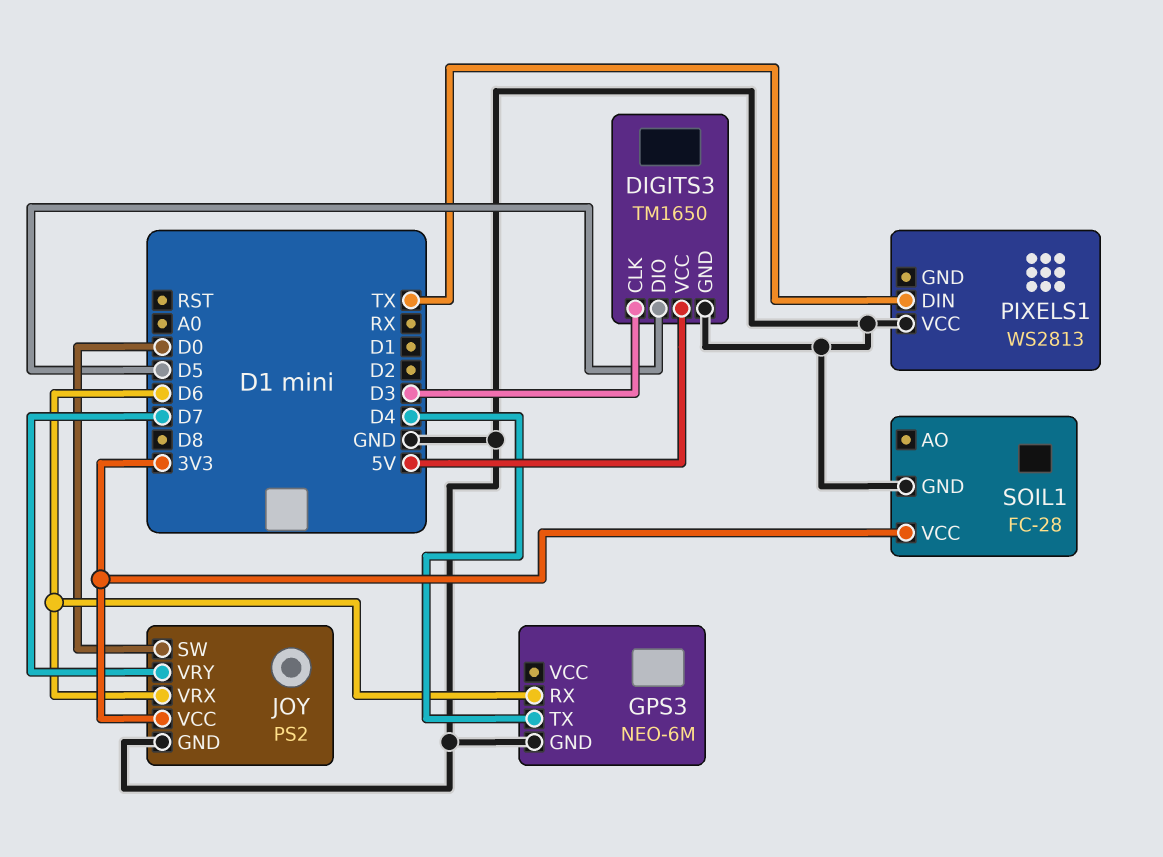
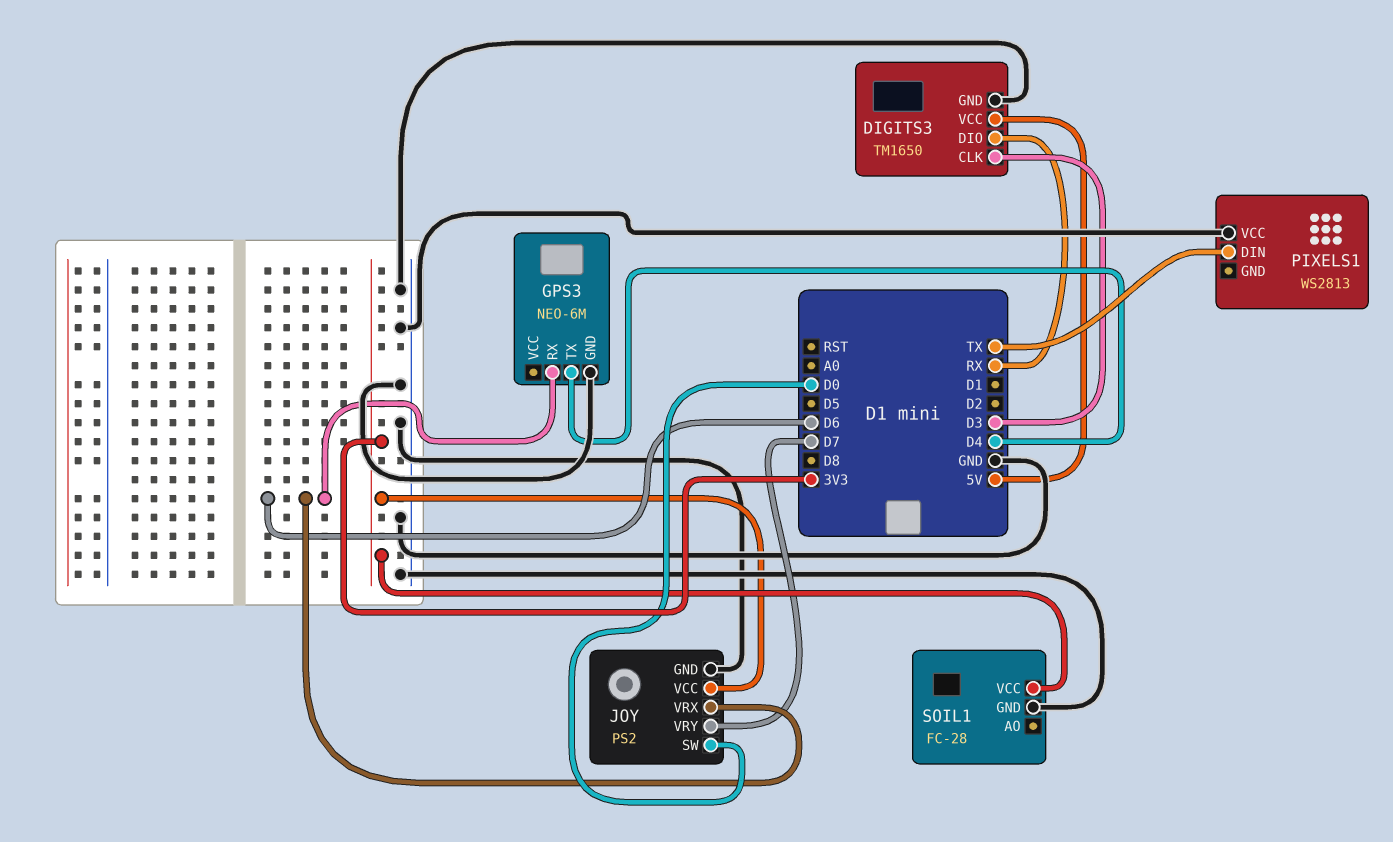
DIGITS3 pin DIO: D5 -> RX

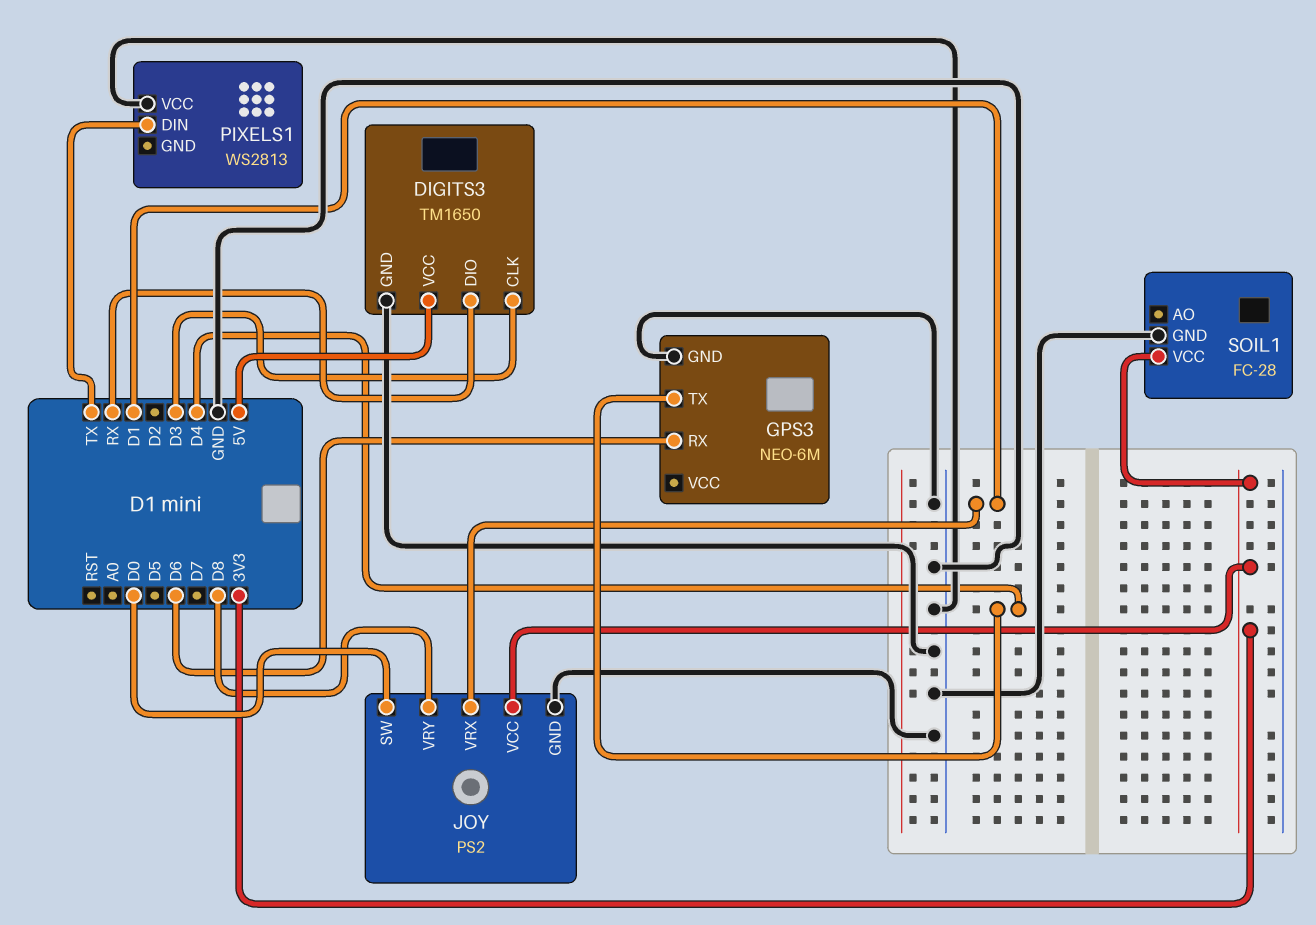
JOY pin VRX: D6 -> D1
JOY pin VRY: D7 -> D8

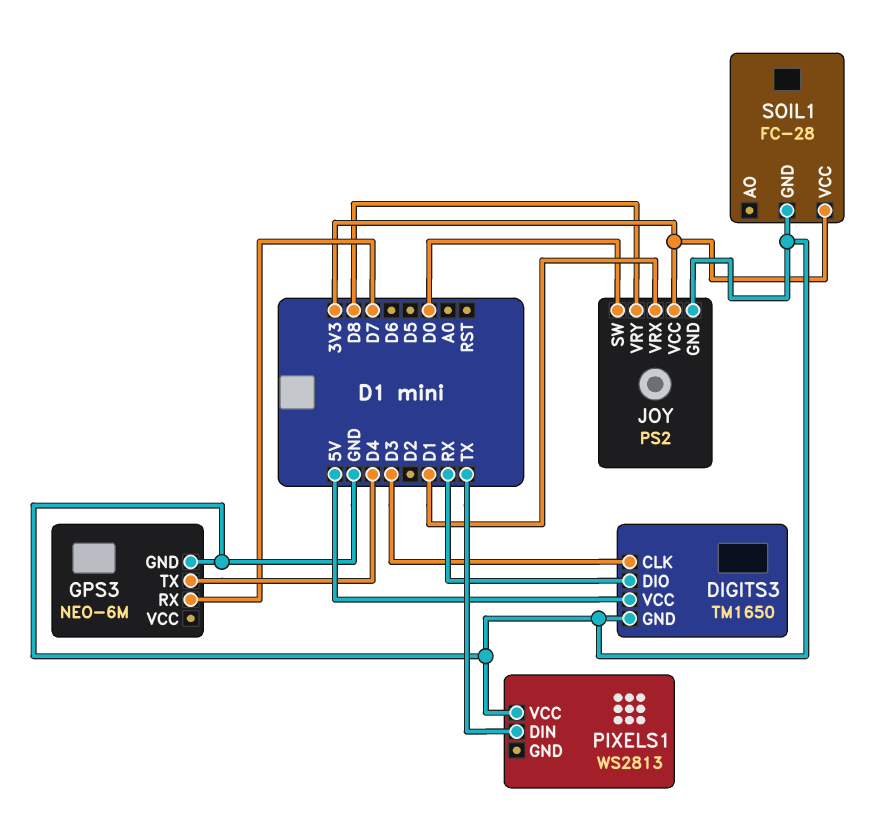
GPS3 pin RX: D6 -> D7

